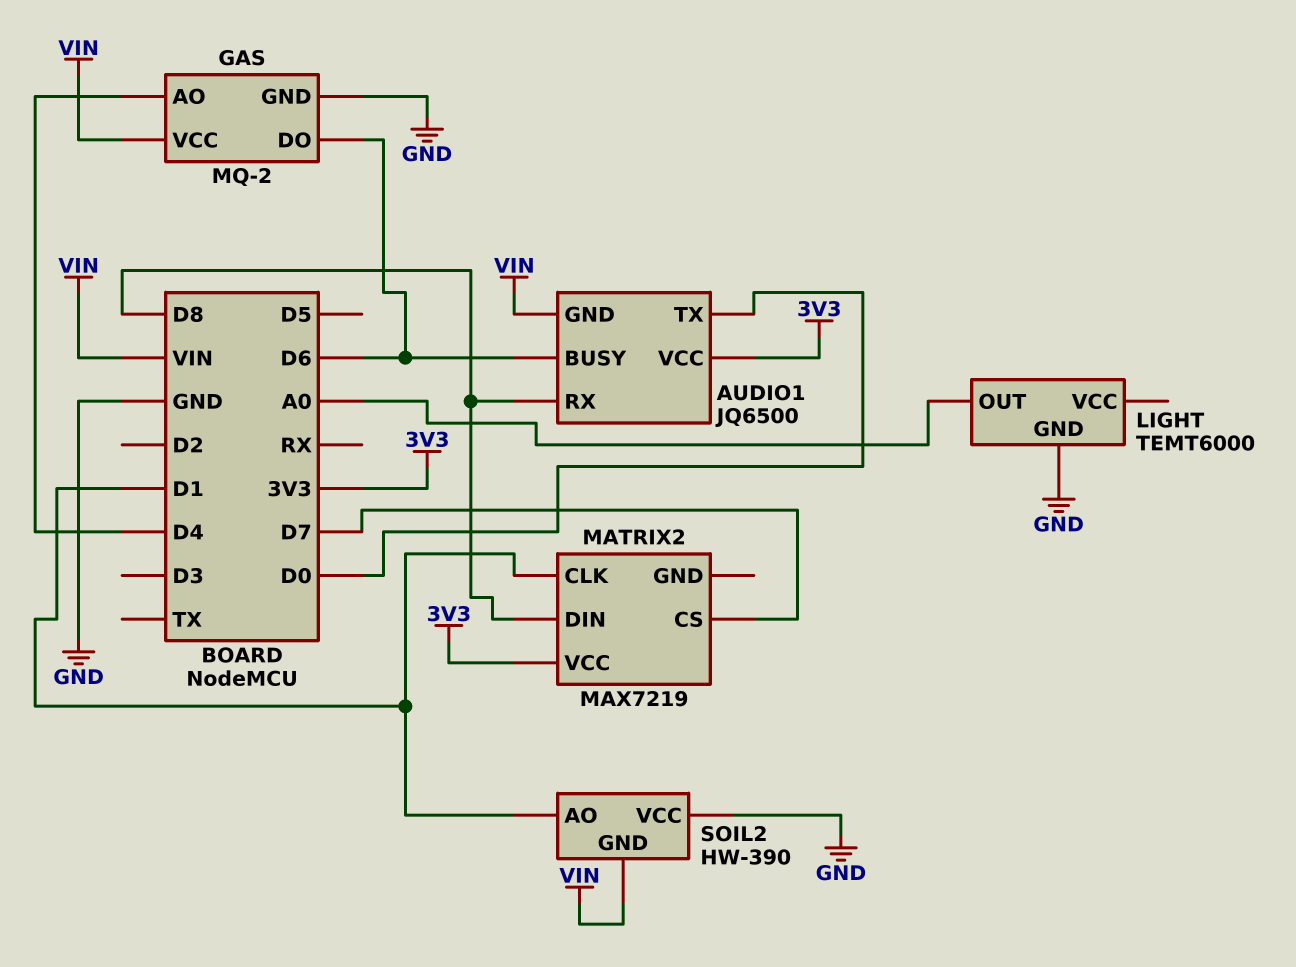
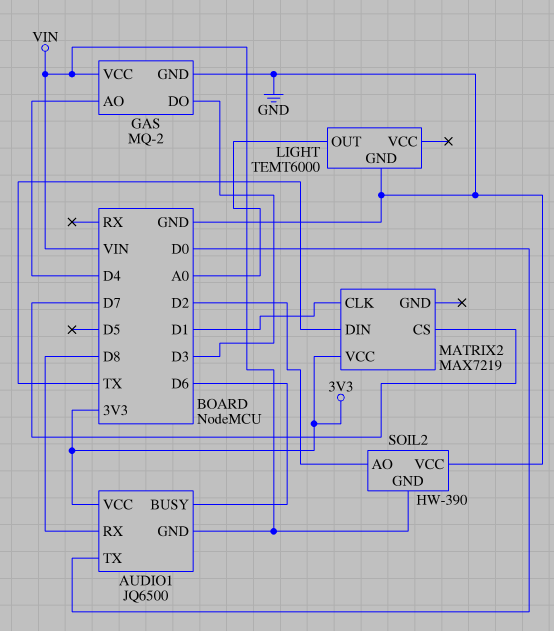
GAS pin DO: D6 -> D3
MATRIX2 pin DIN: D8 -> TX
SOIL2 pin AO: D1 -> D2

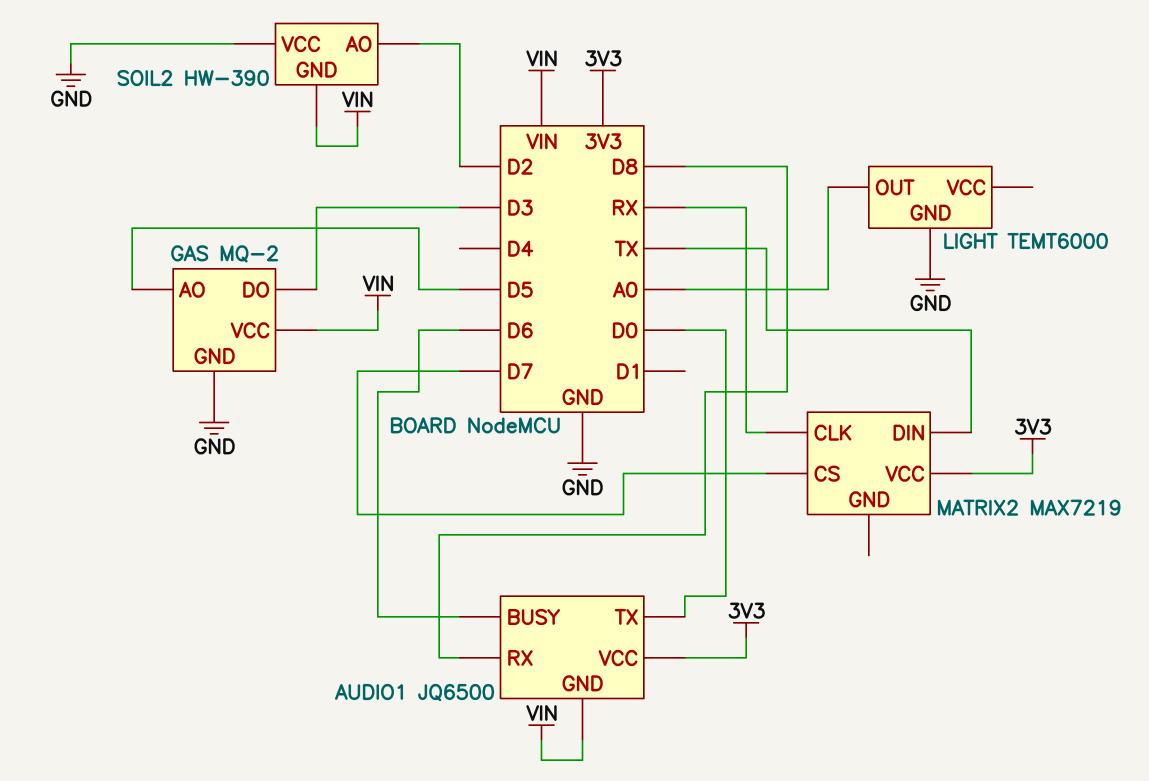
GAS pin AO: D4 -> D5
MATRIX2 pin CLK: D1 -> RX

